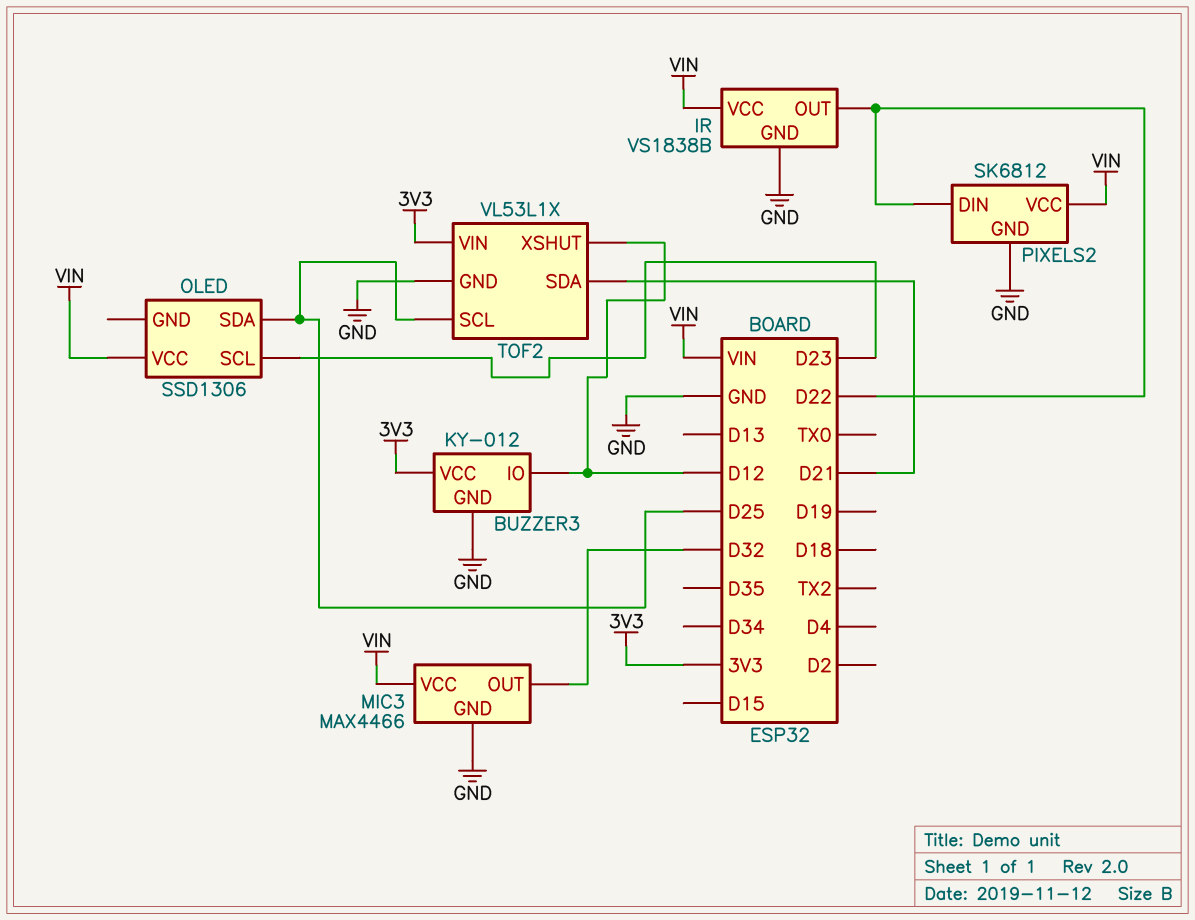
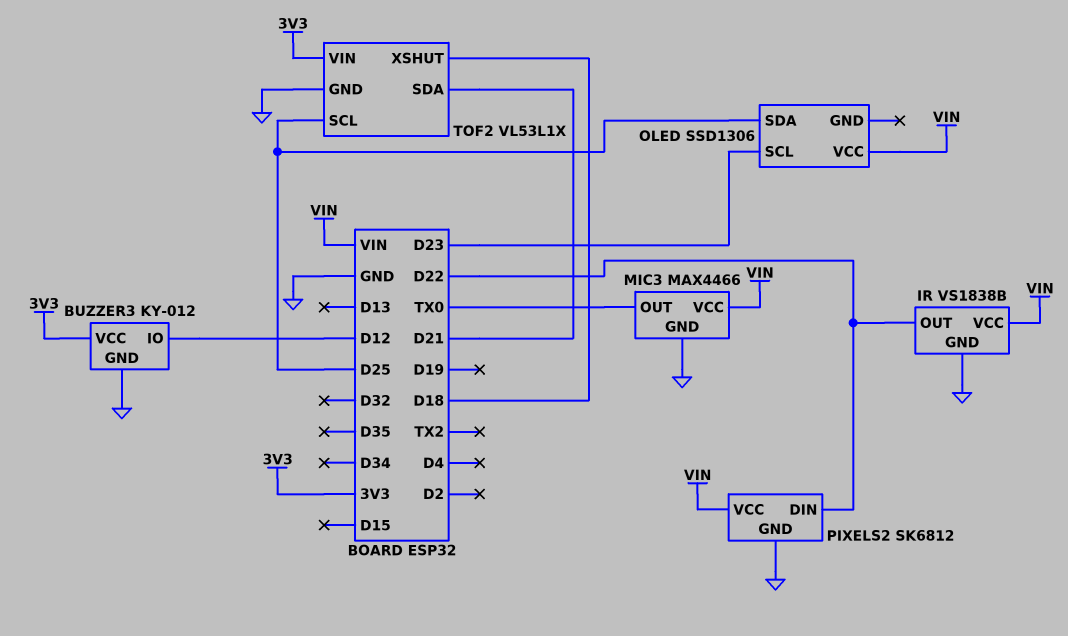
MIC3 pin OUT: D32 -> TX0
TOF2 pin XSHUT: D12 -> D18

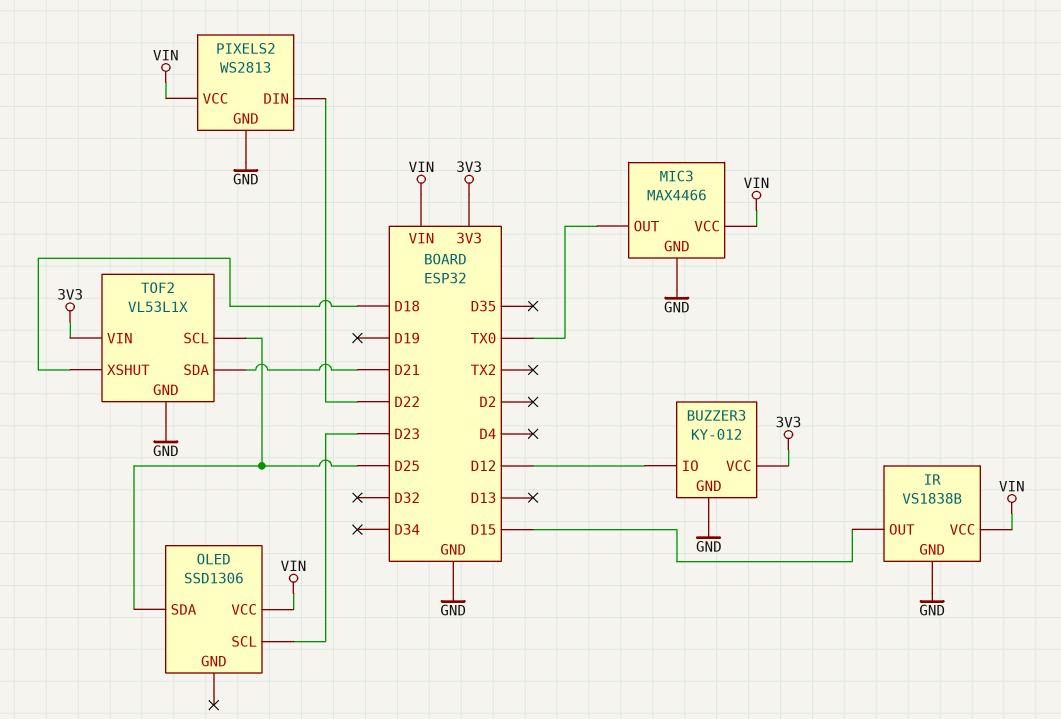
IR pin OUT: D22 -> D15
PIXELS2: SK6812 -> WS2813

